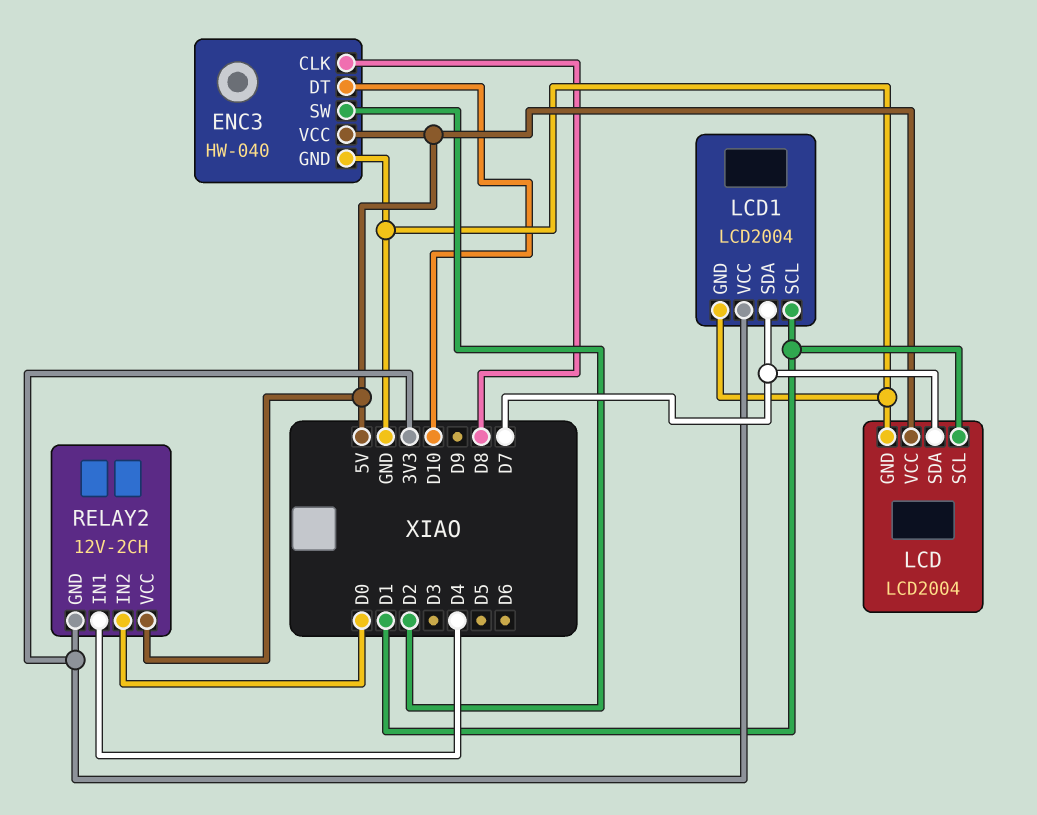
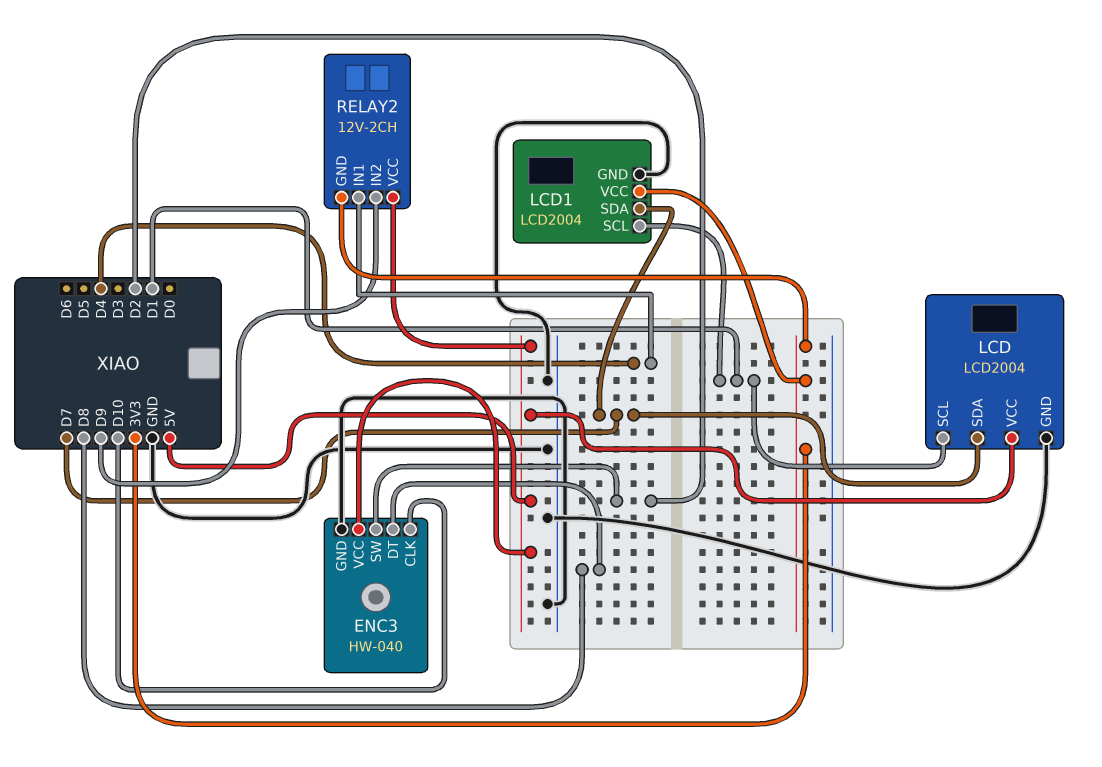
ENC3 pin CLK: D8 -> D10
ENC3 pin DT: D10 -> D8
RELAY2 pin IN2: D0 -> D9

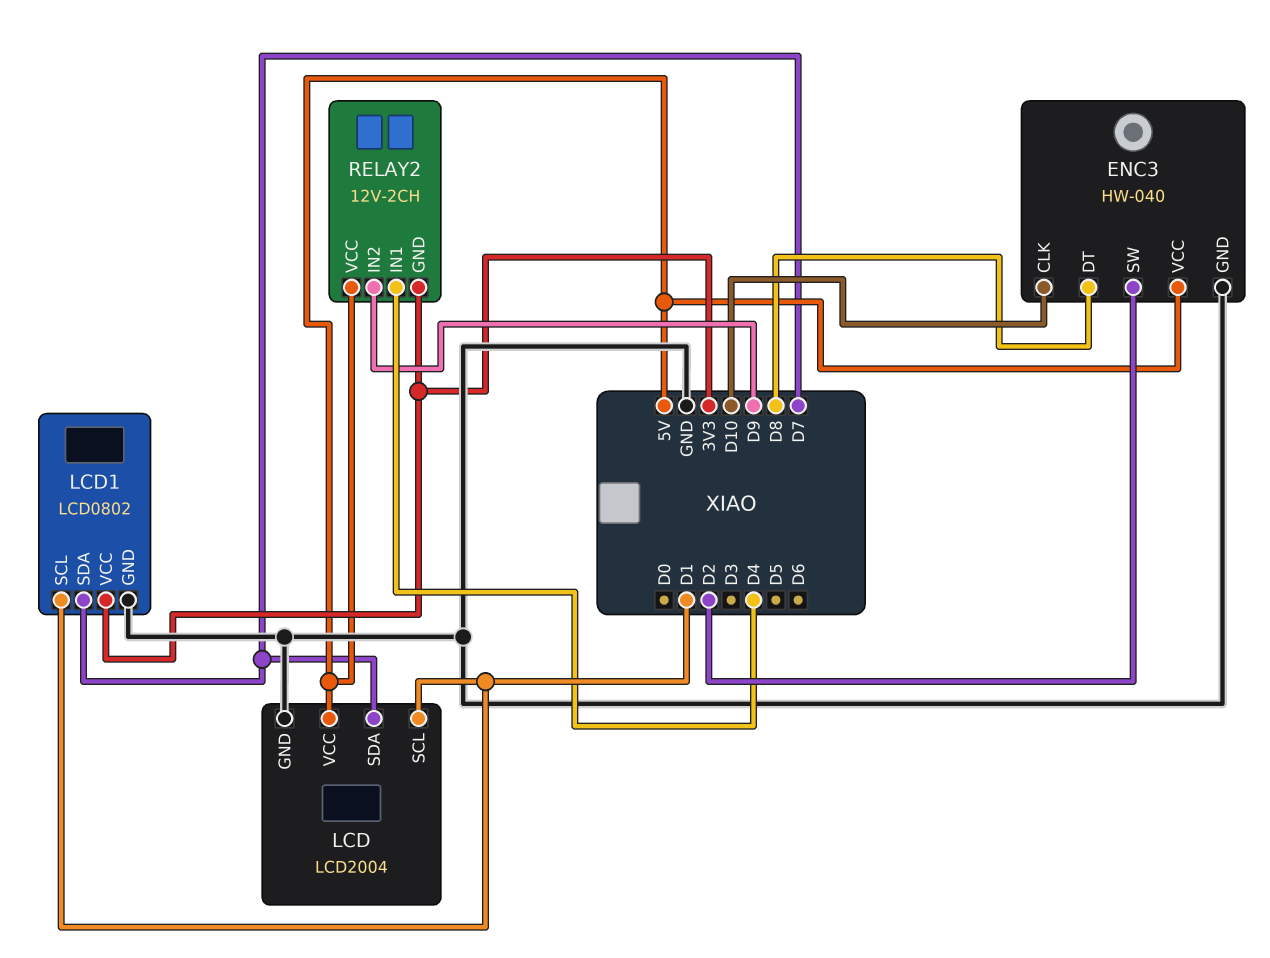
LCD1: LCD2004 -> LCD0802

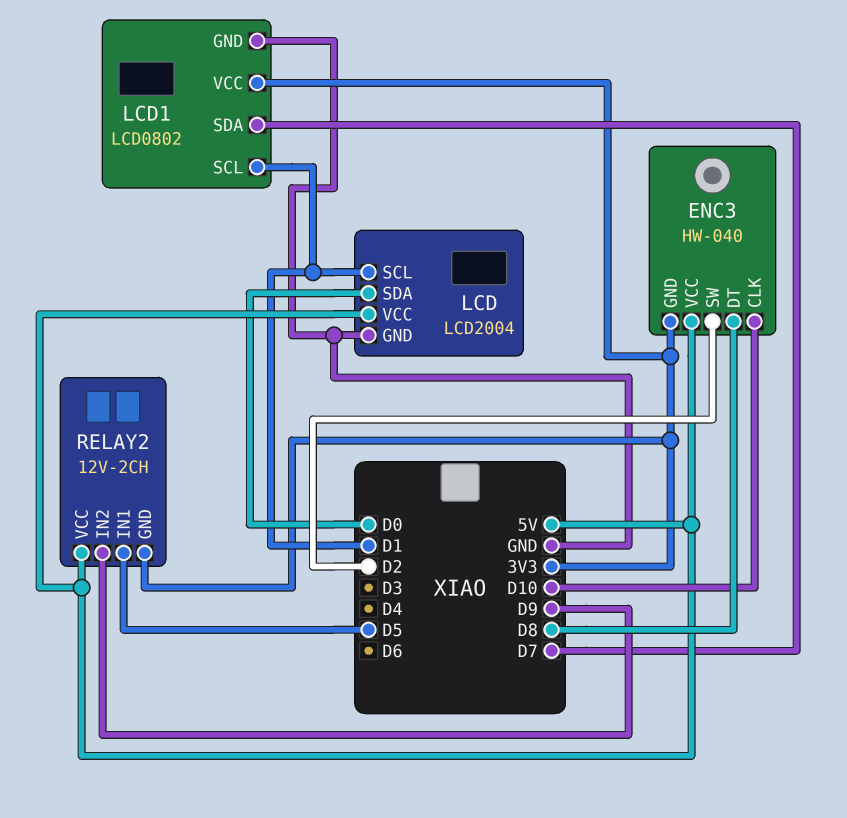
ENC3 pin GND: GND -> 3V3
LCD pin SDA: D7 -> D0
RELAY2 pin IN1: D4 -> D5

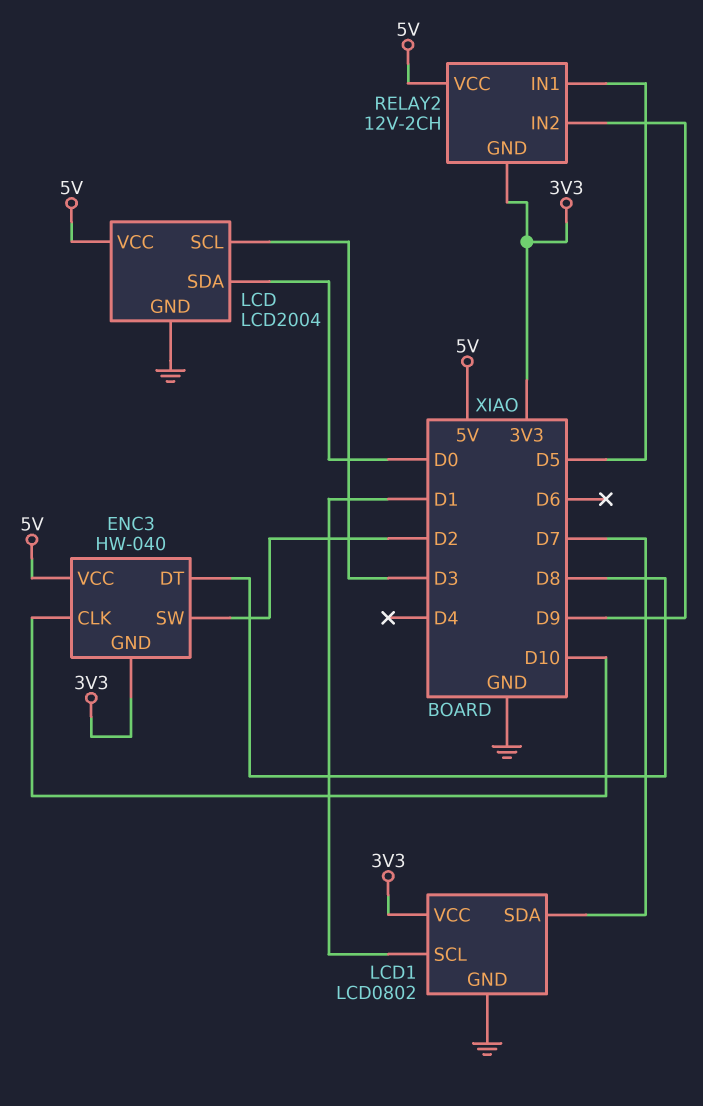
LCD pin SCL: D1 -> D3

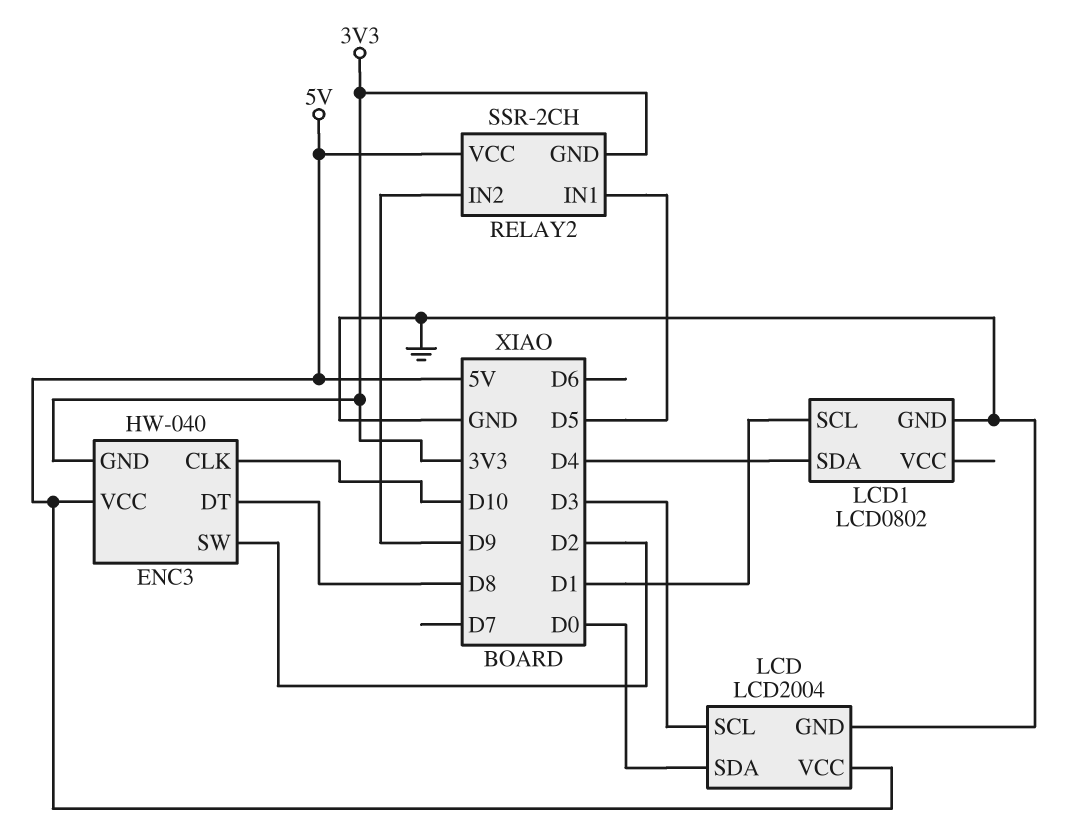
LCD1 pin SDA: D7 -> D4
LCD1 pin VCC: 3V3 -> none
RELAY2: 12V-2CH -> SSR-2CH

